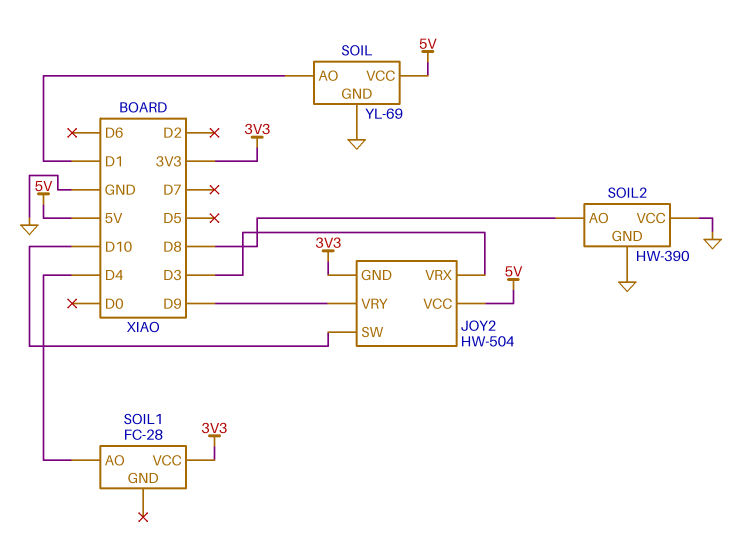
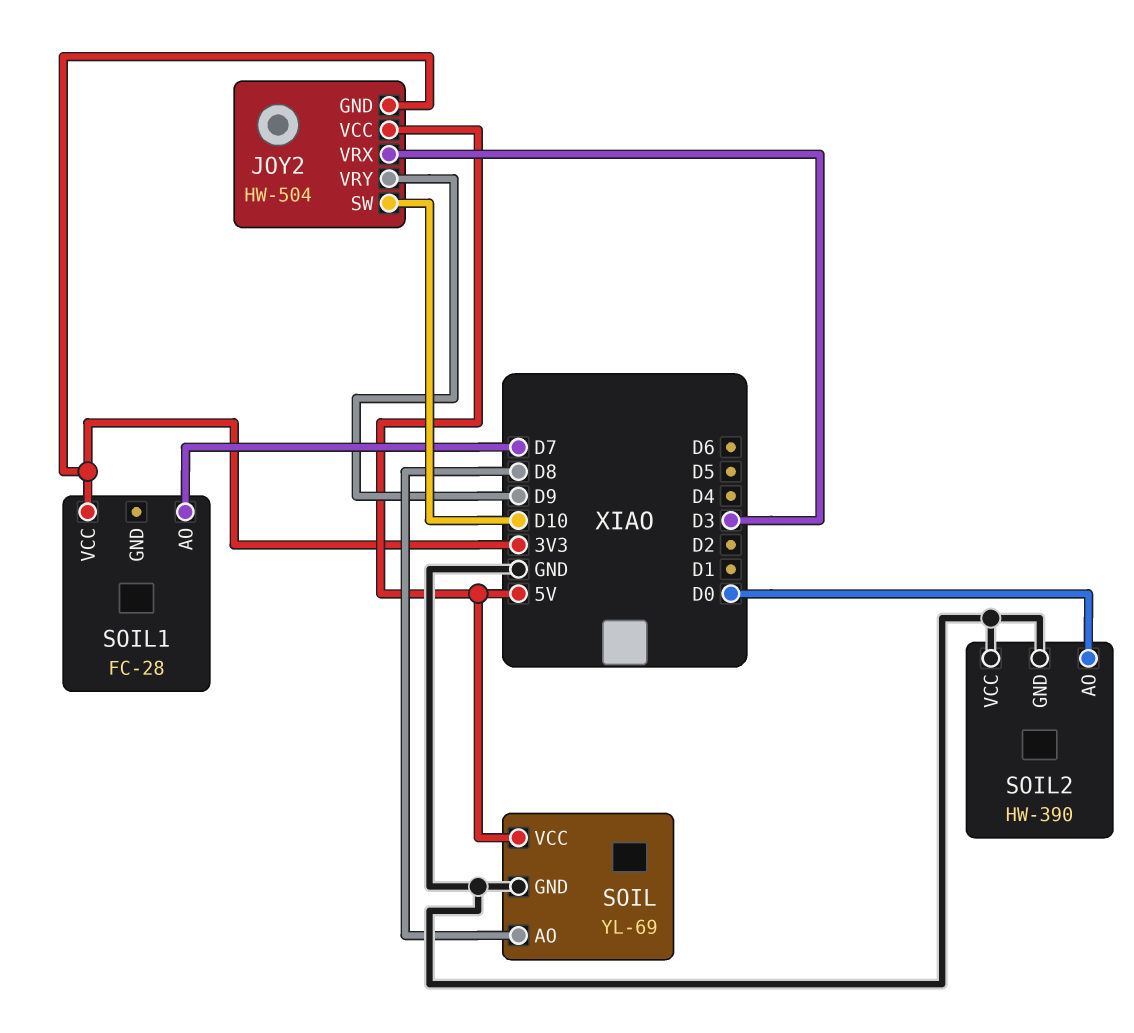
SOIL pin AO: D1 -> D8
SOIL1 pin AO: D4 -> D7
SOIL2 pin AO: D8 -> D0

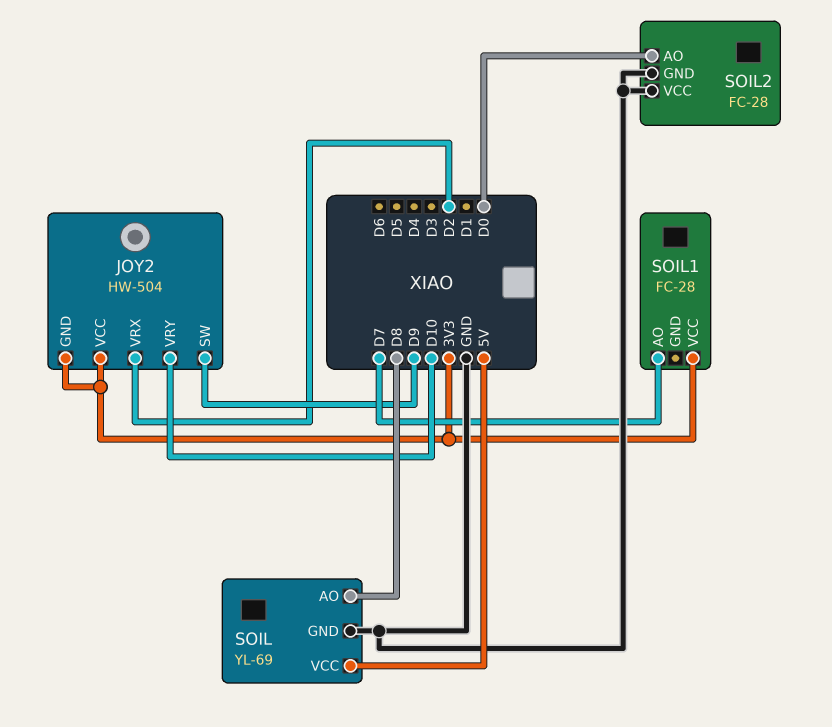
JOY2 pin SW: D10 -> D9
JOY2 pin VCC: 5V -> 3V3
JOY2 pin VRX: D3 -> D2
JOY2 pin VRY: D9 -> D10
SOIL2: HW-390 -> FC-28

